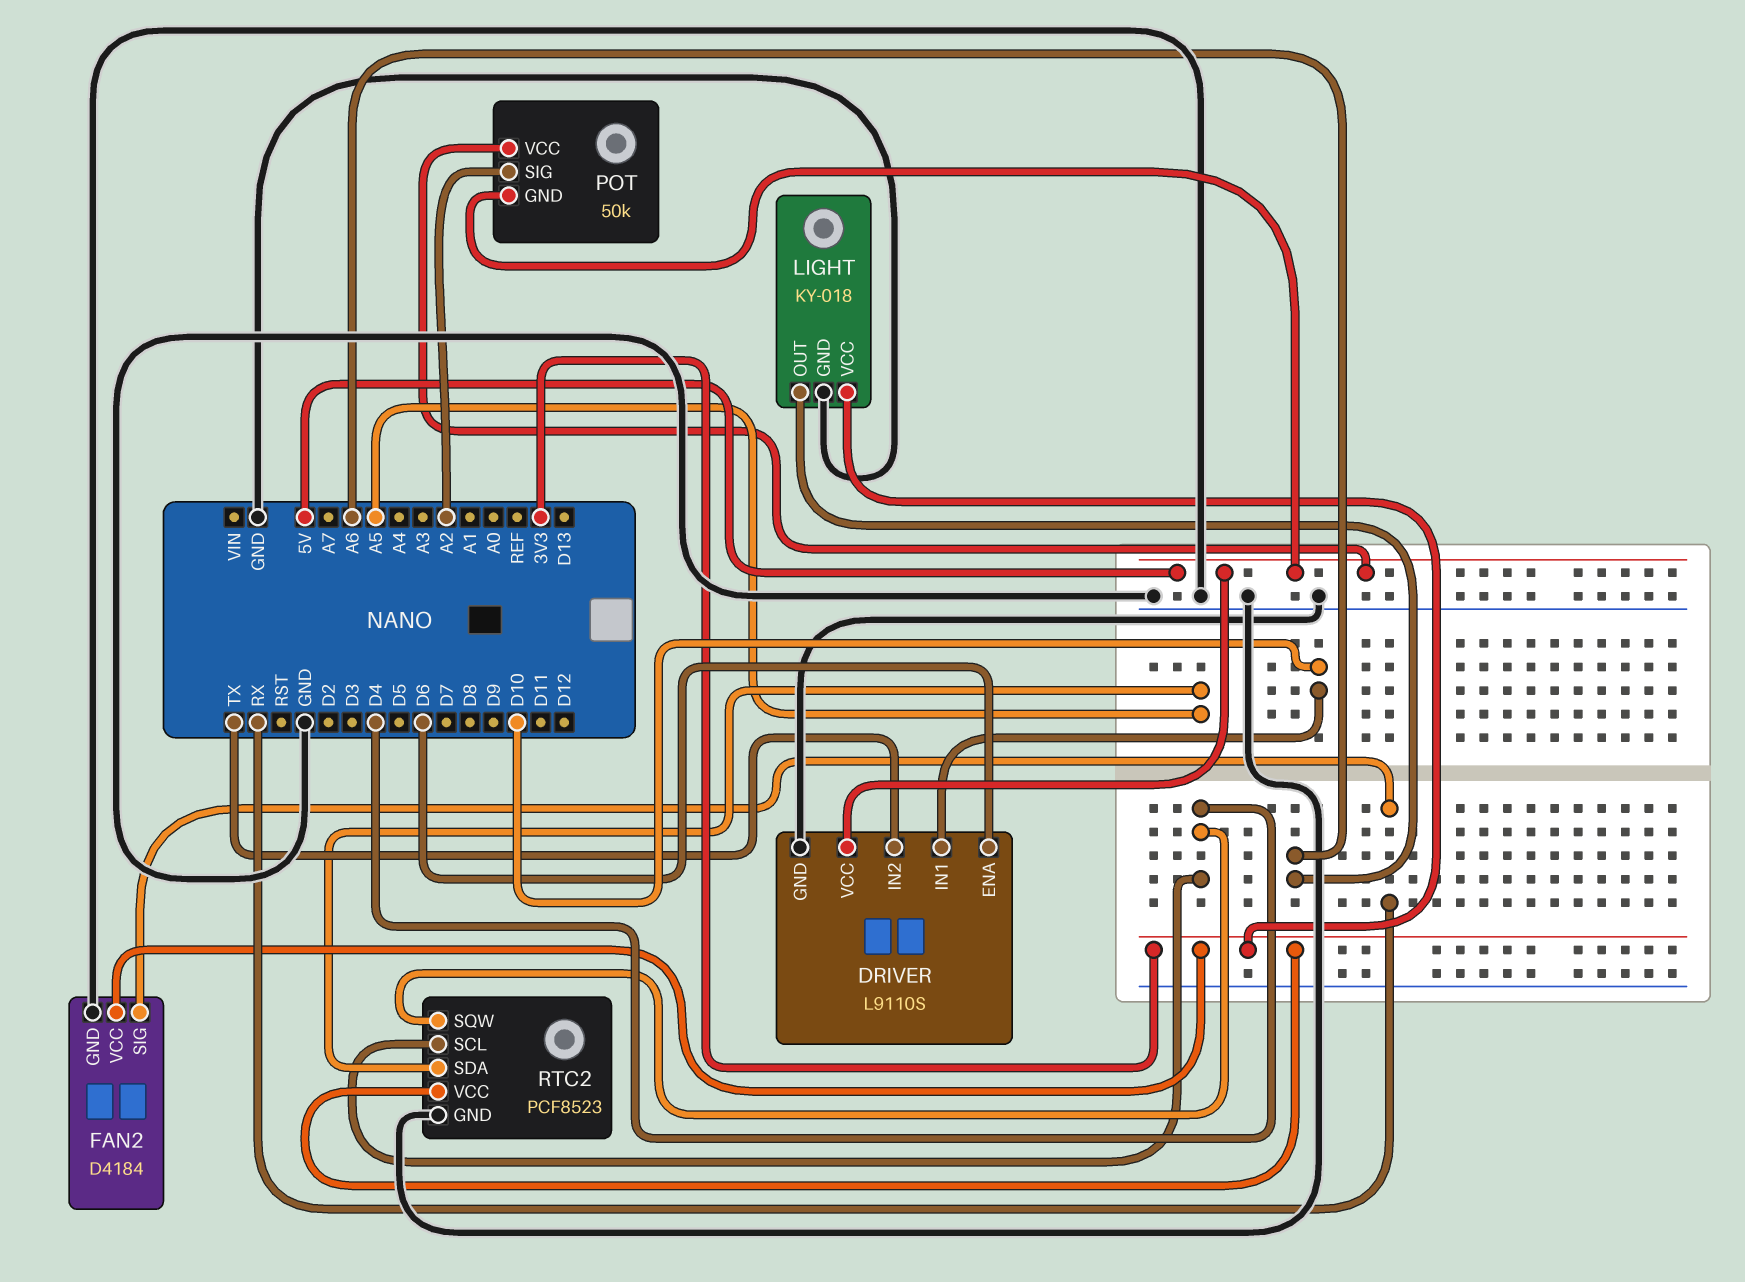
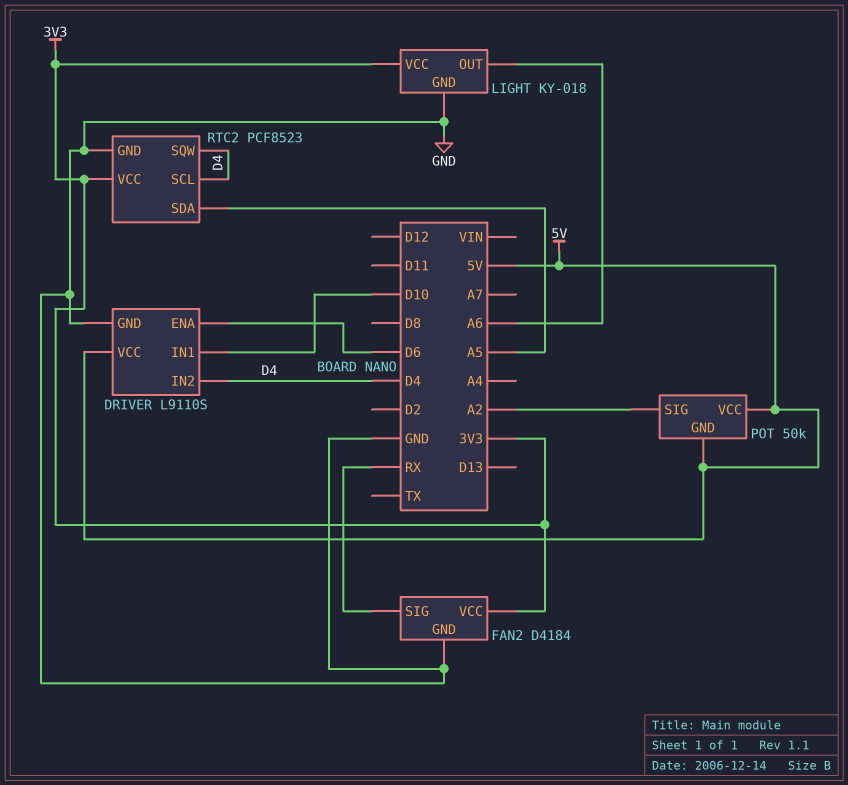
DRIVER pin IN2: TX -> D4

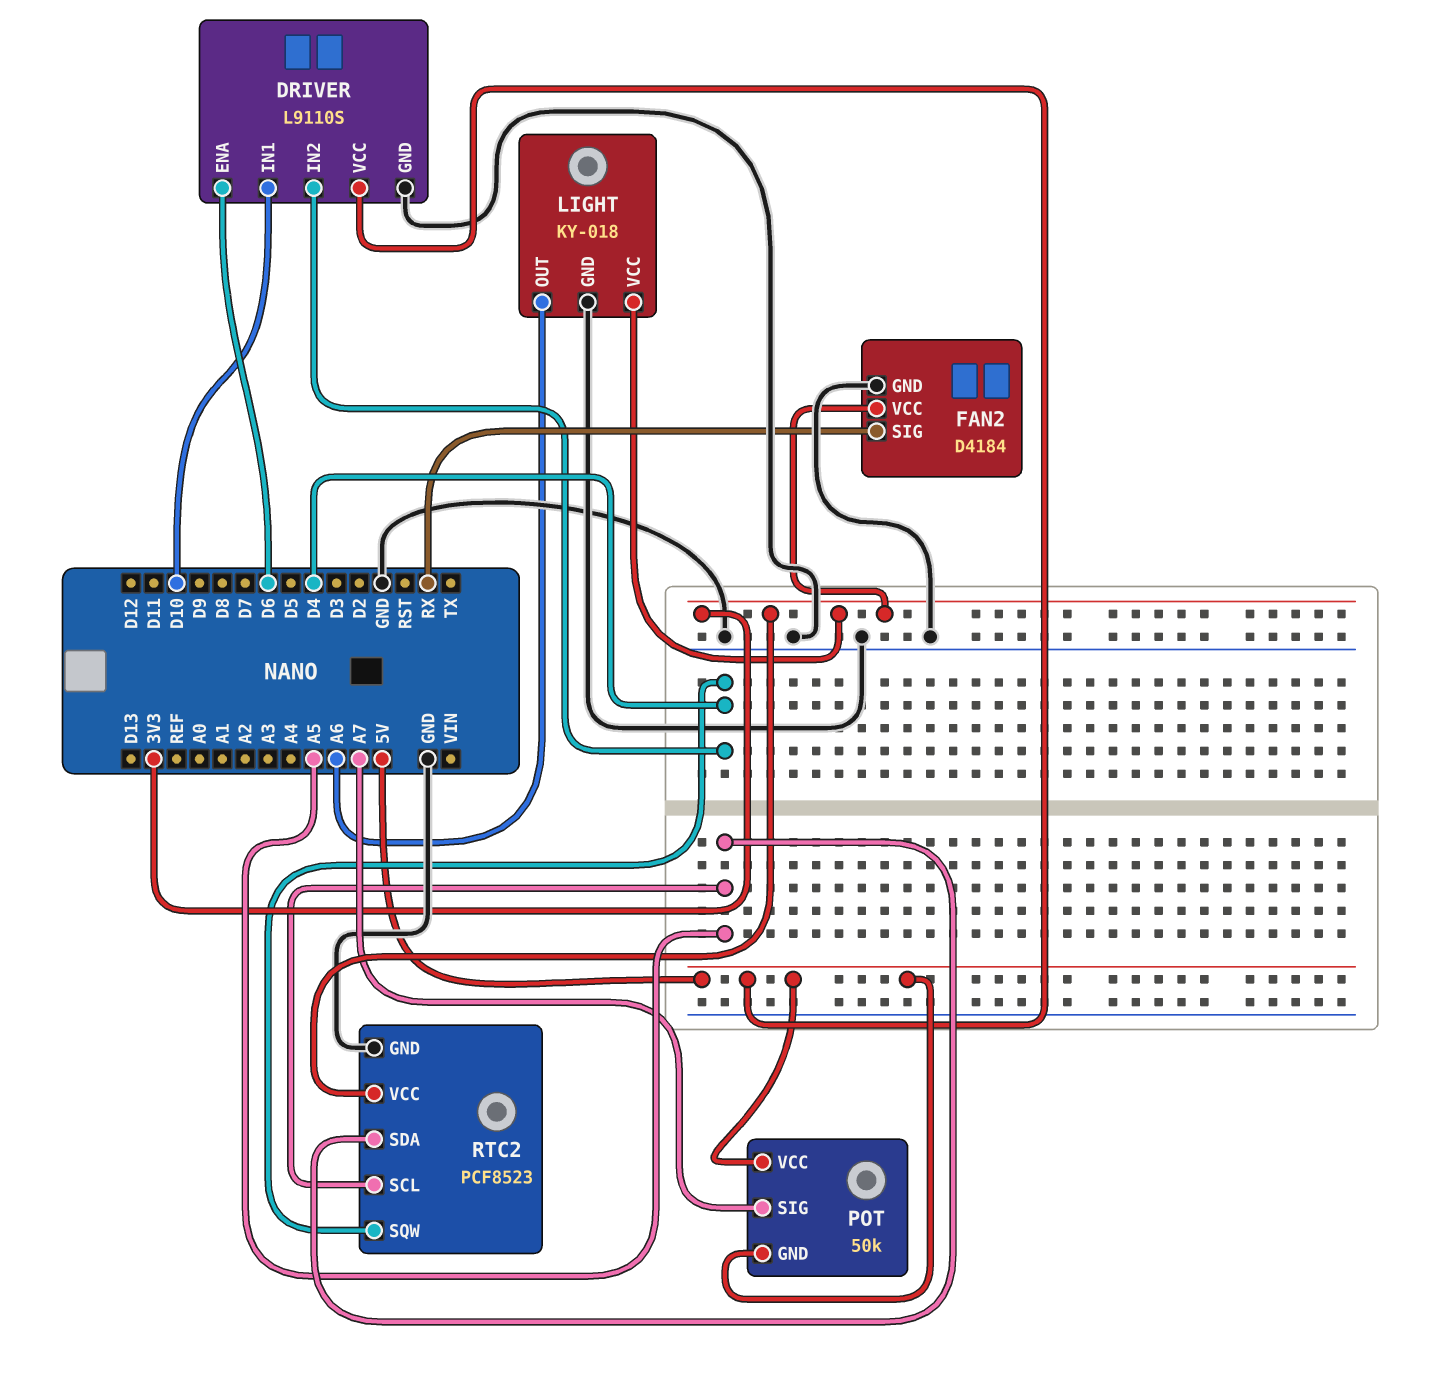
POT pin SIG: A2 -> A7
RTC2 pin SCL: D4 -> A5

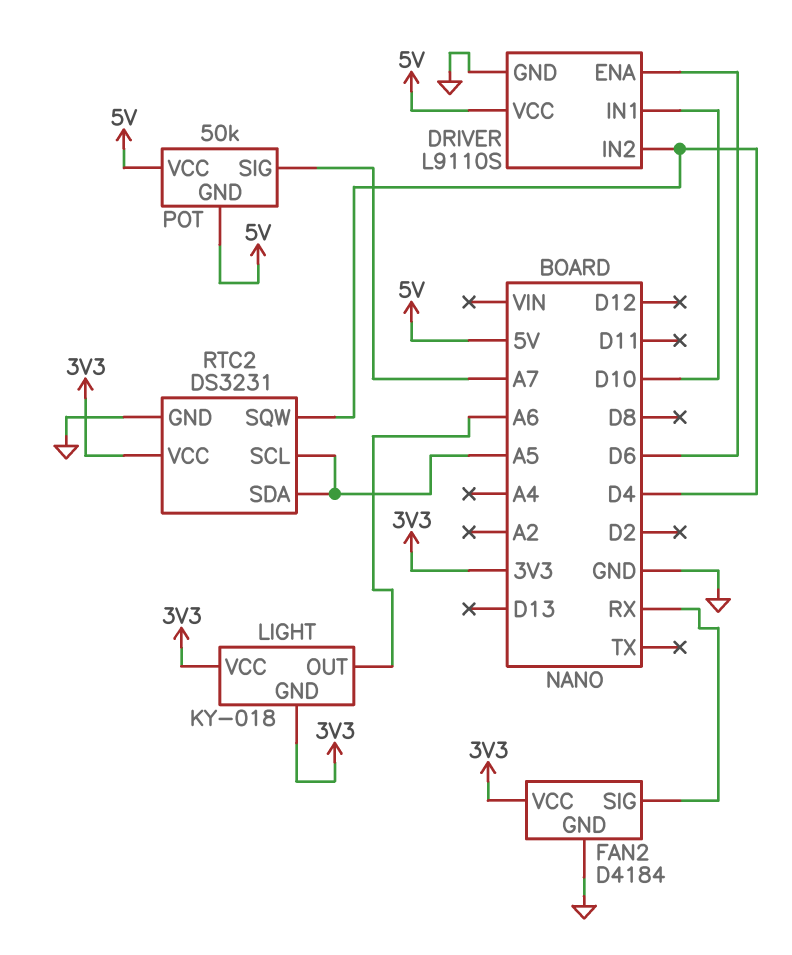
LIGHT pin GND: GND -> 3V3
RTC2: PCF8523 -> DS3231

